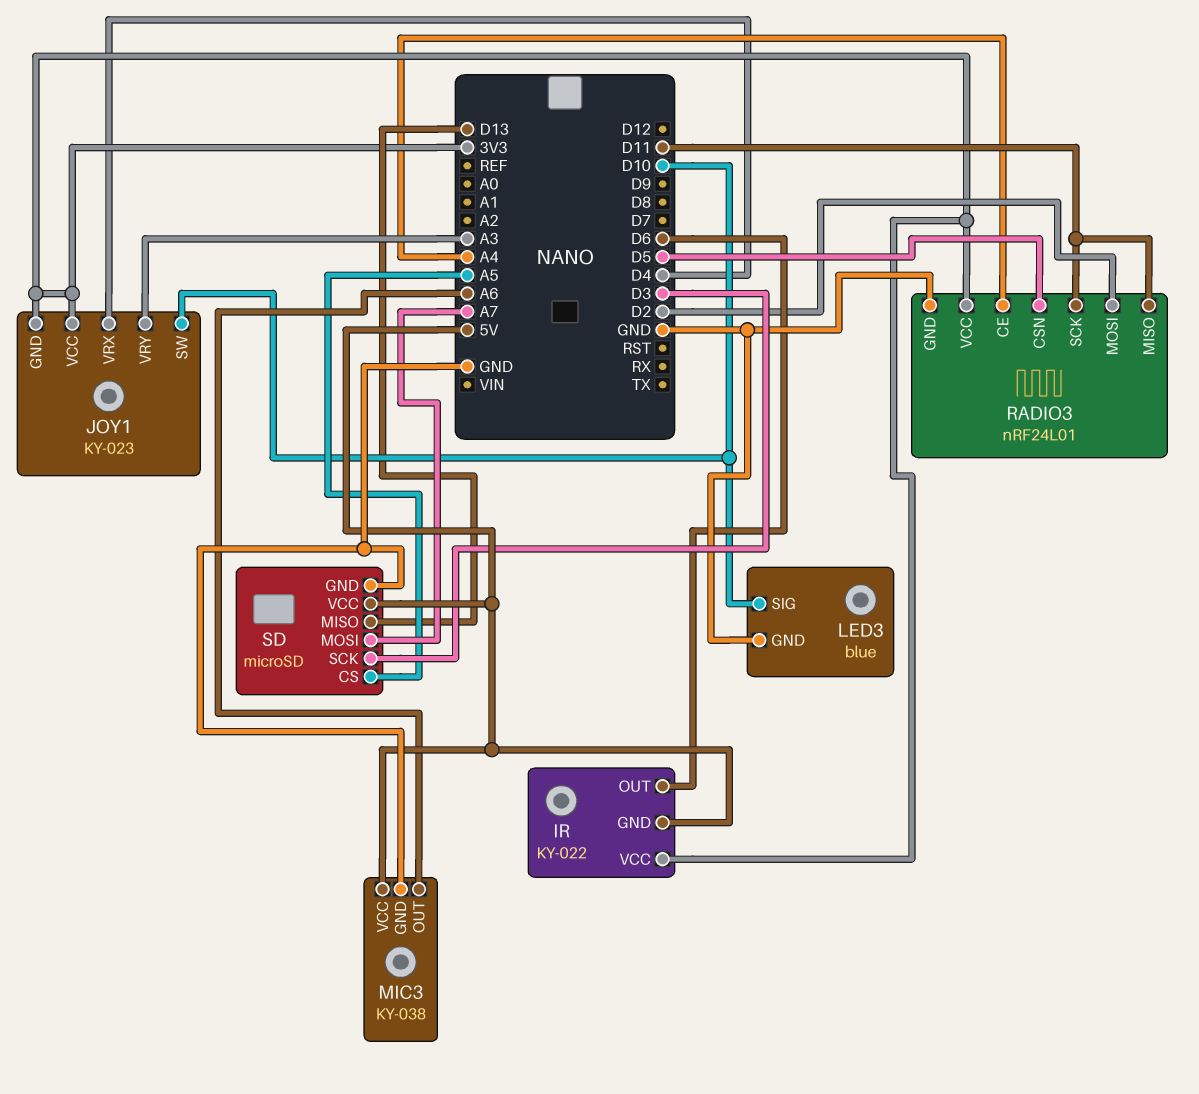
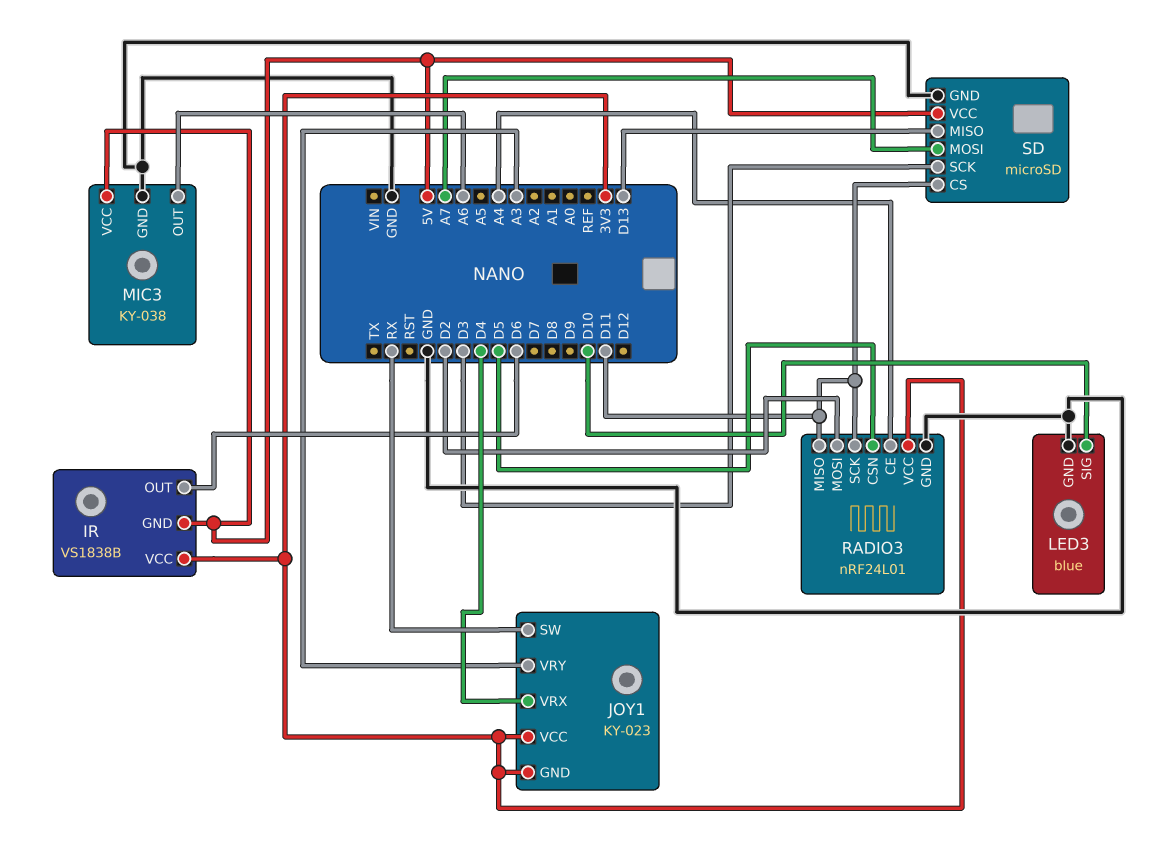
IR: KY-022 -> VS1838B
JOY1 pin SW: D10 -> RX
SD pin CS: A5 -> D11

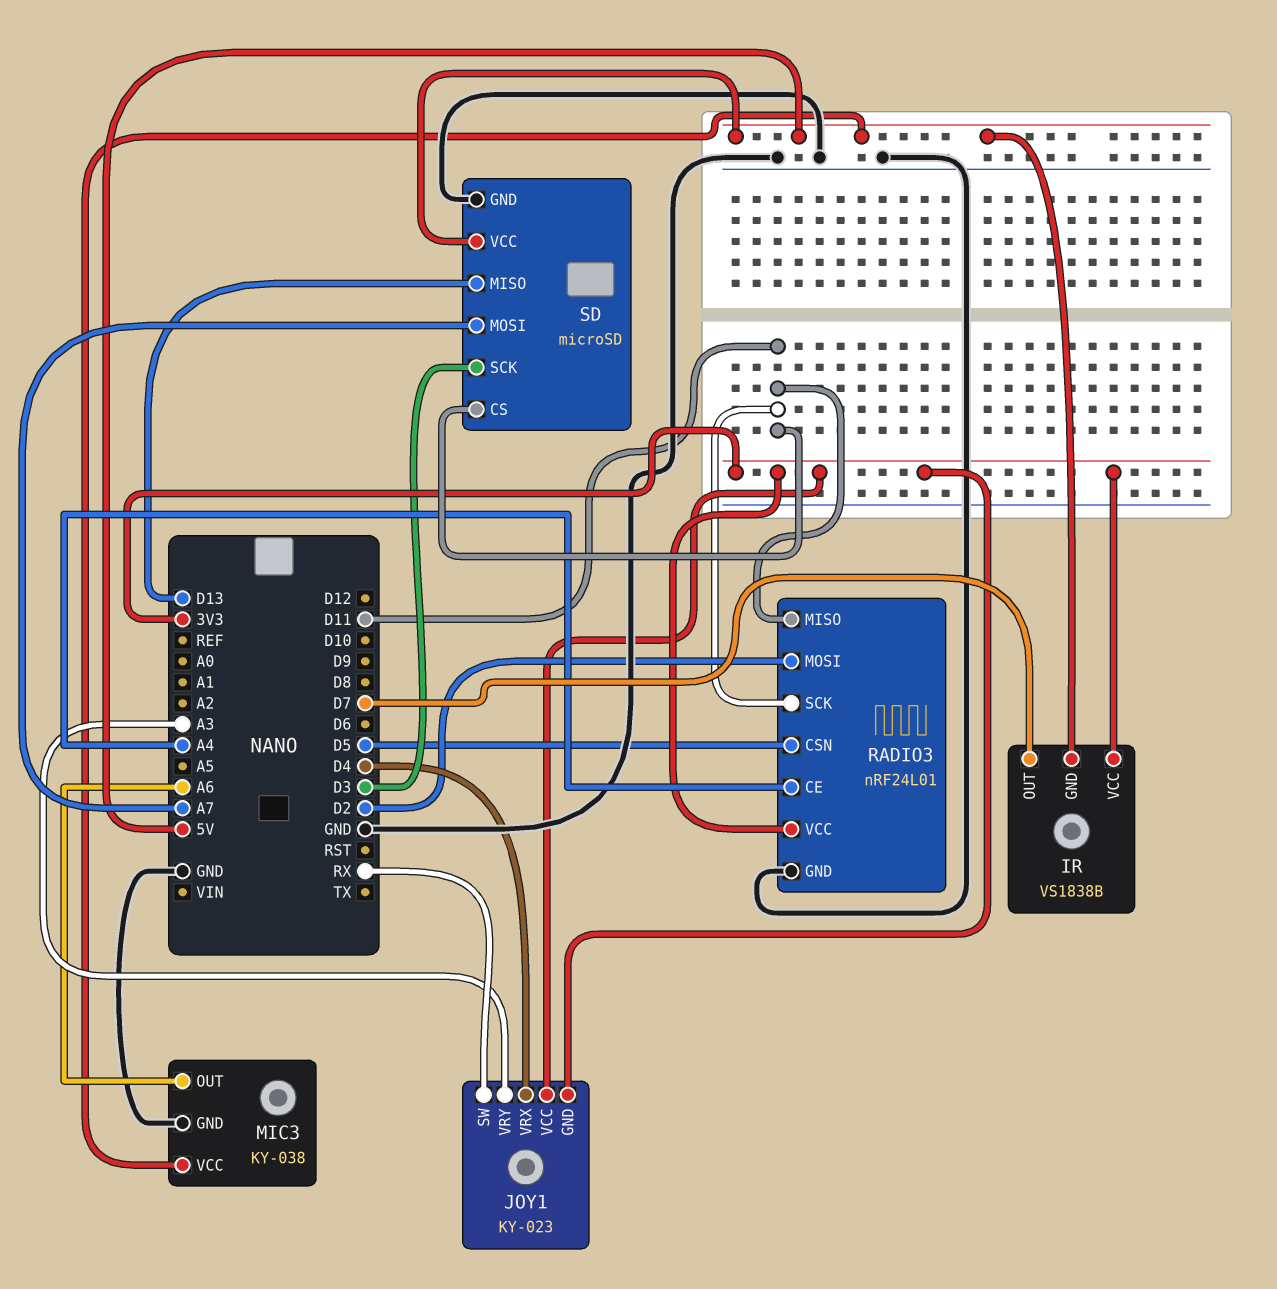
IR pin OUT: D6 -> D7
LED3: blue -> none
LED3 pin GND: GND -> none
LED3 pin SIG: D10 -> none

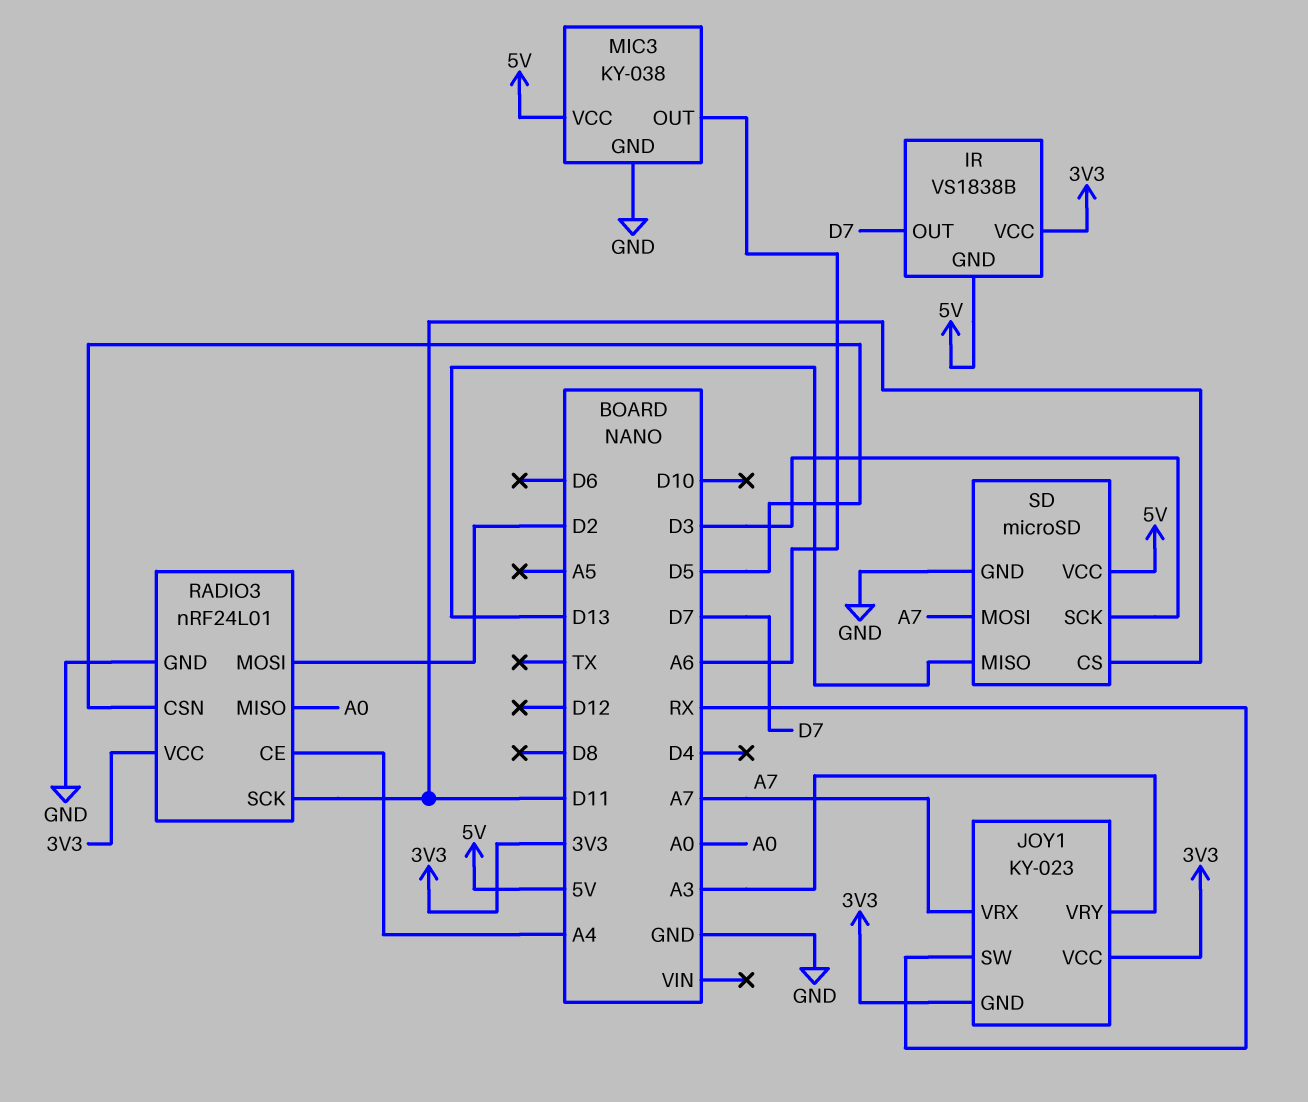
JOY1 pin VRX: D4 -> A7
RADIO3 pin MISO: D11 -> A0

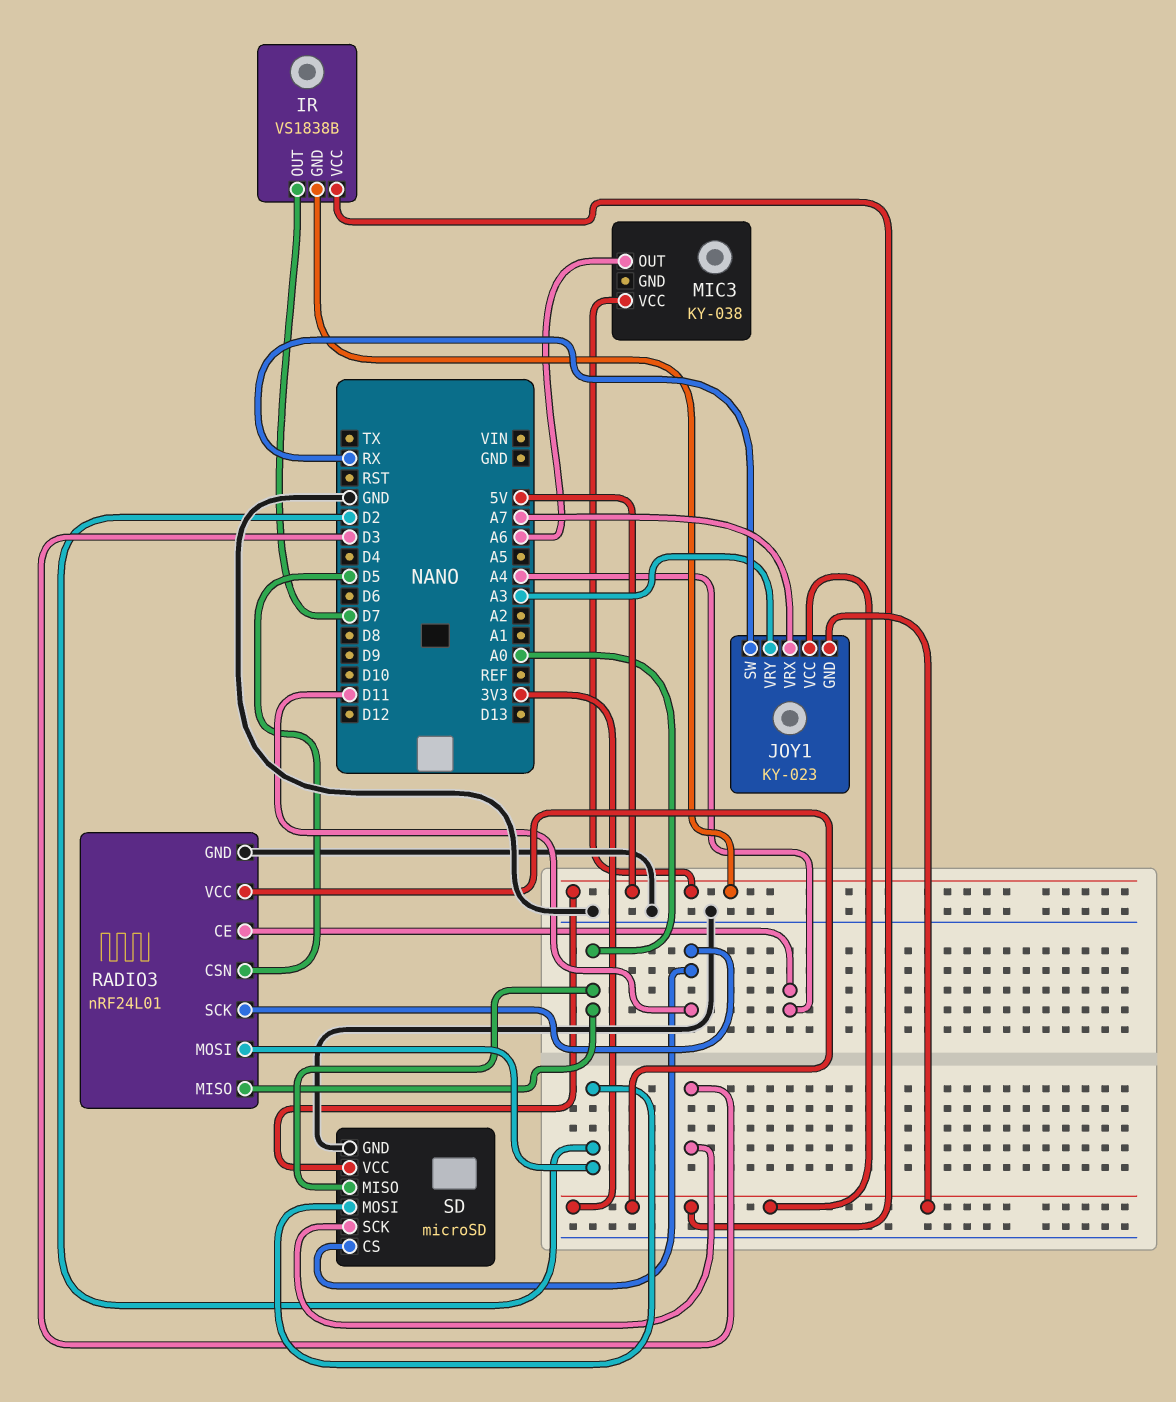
MIC3 pin GND: GND -> none
SD pin MISO: D13 -> A0
SD pin MOSI: A7 -> D2

